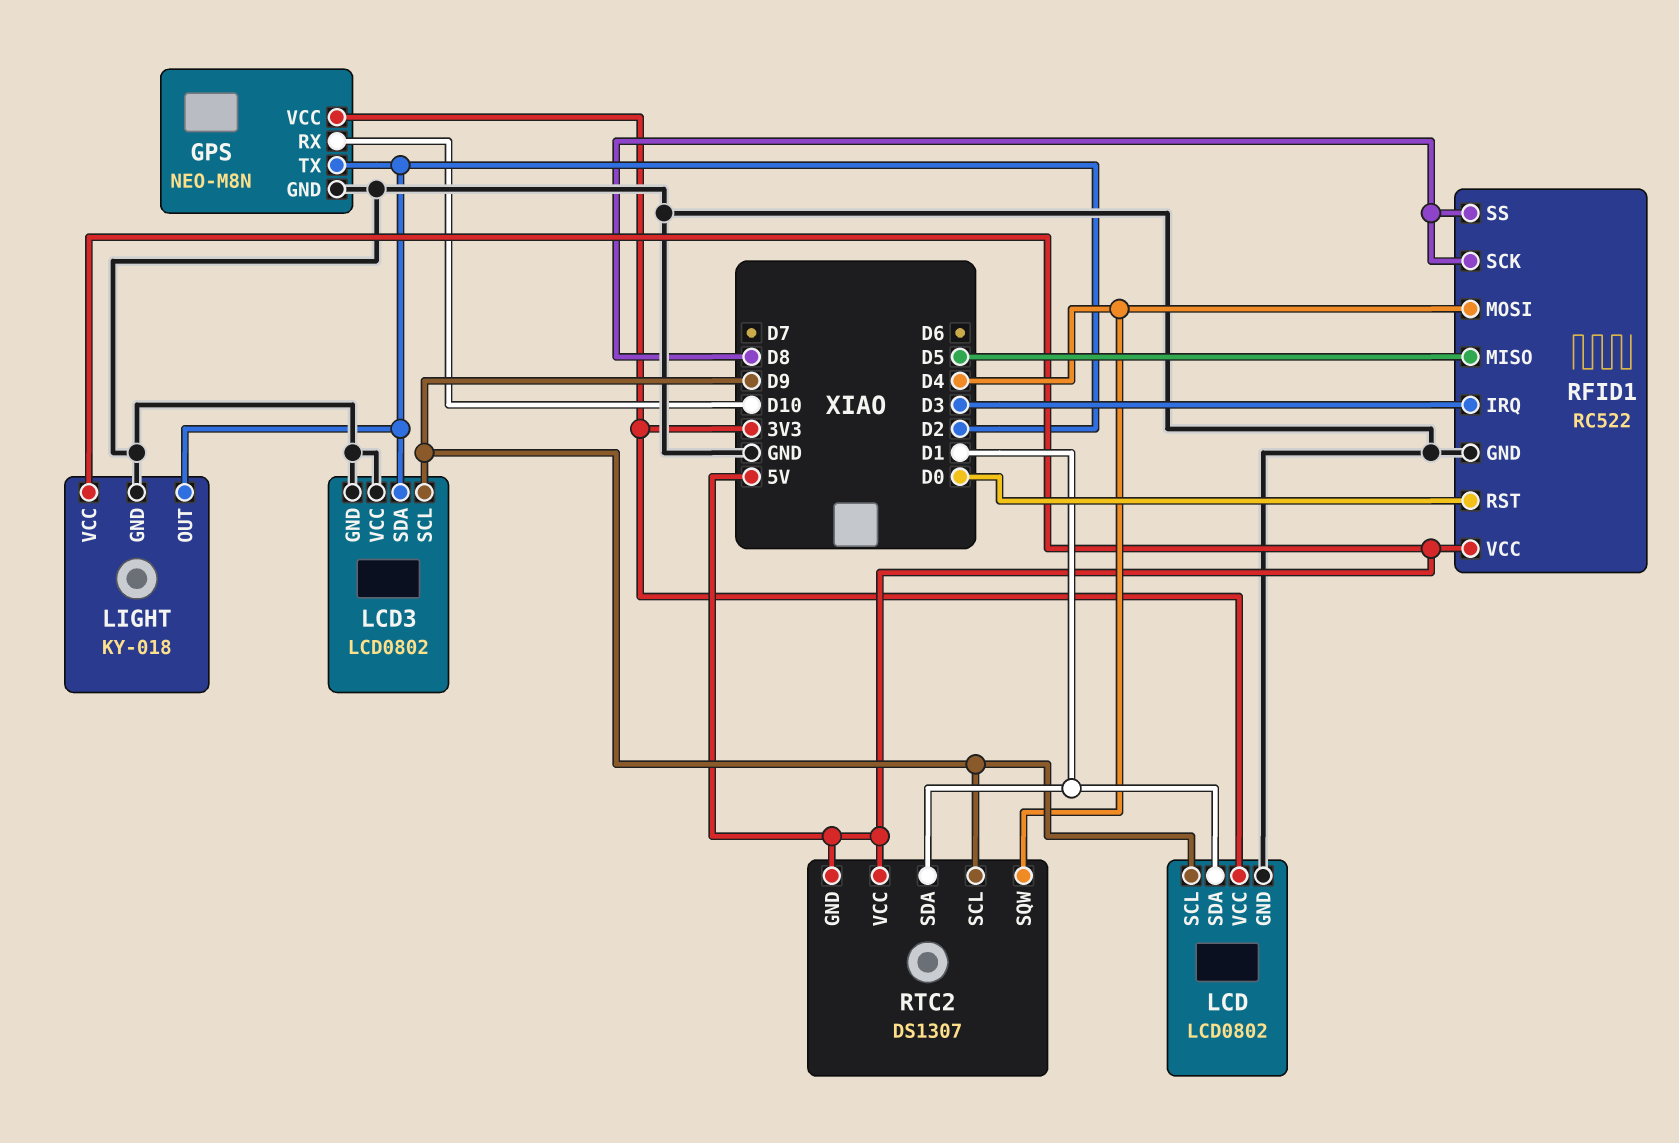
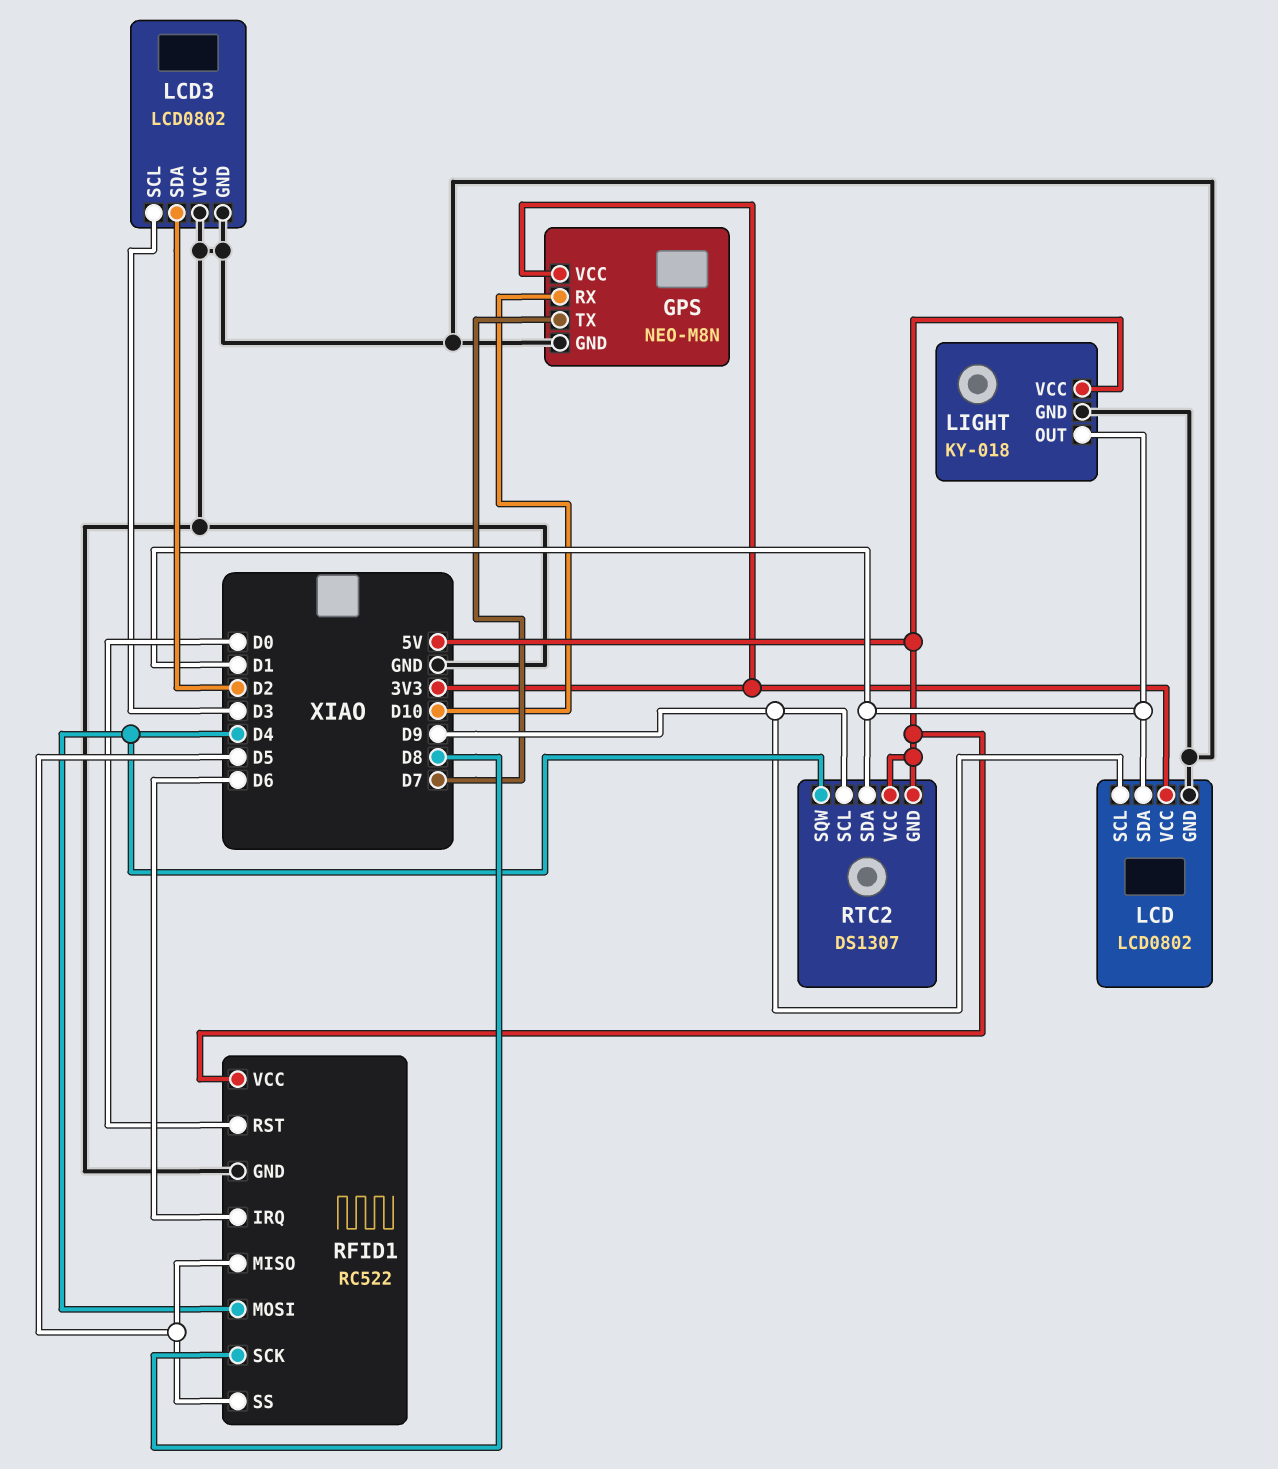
GPS pin TX: D2 -> D7
LCD3 pin SCL: D9 -> D3
LIGHT pin OUT: D2 -> D1
RFID1 pin IRQ: D3 -> D6
RFID1 pin SS: D8 -> D5

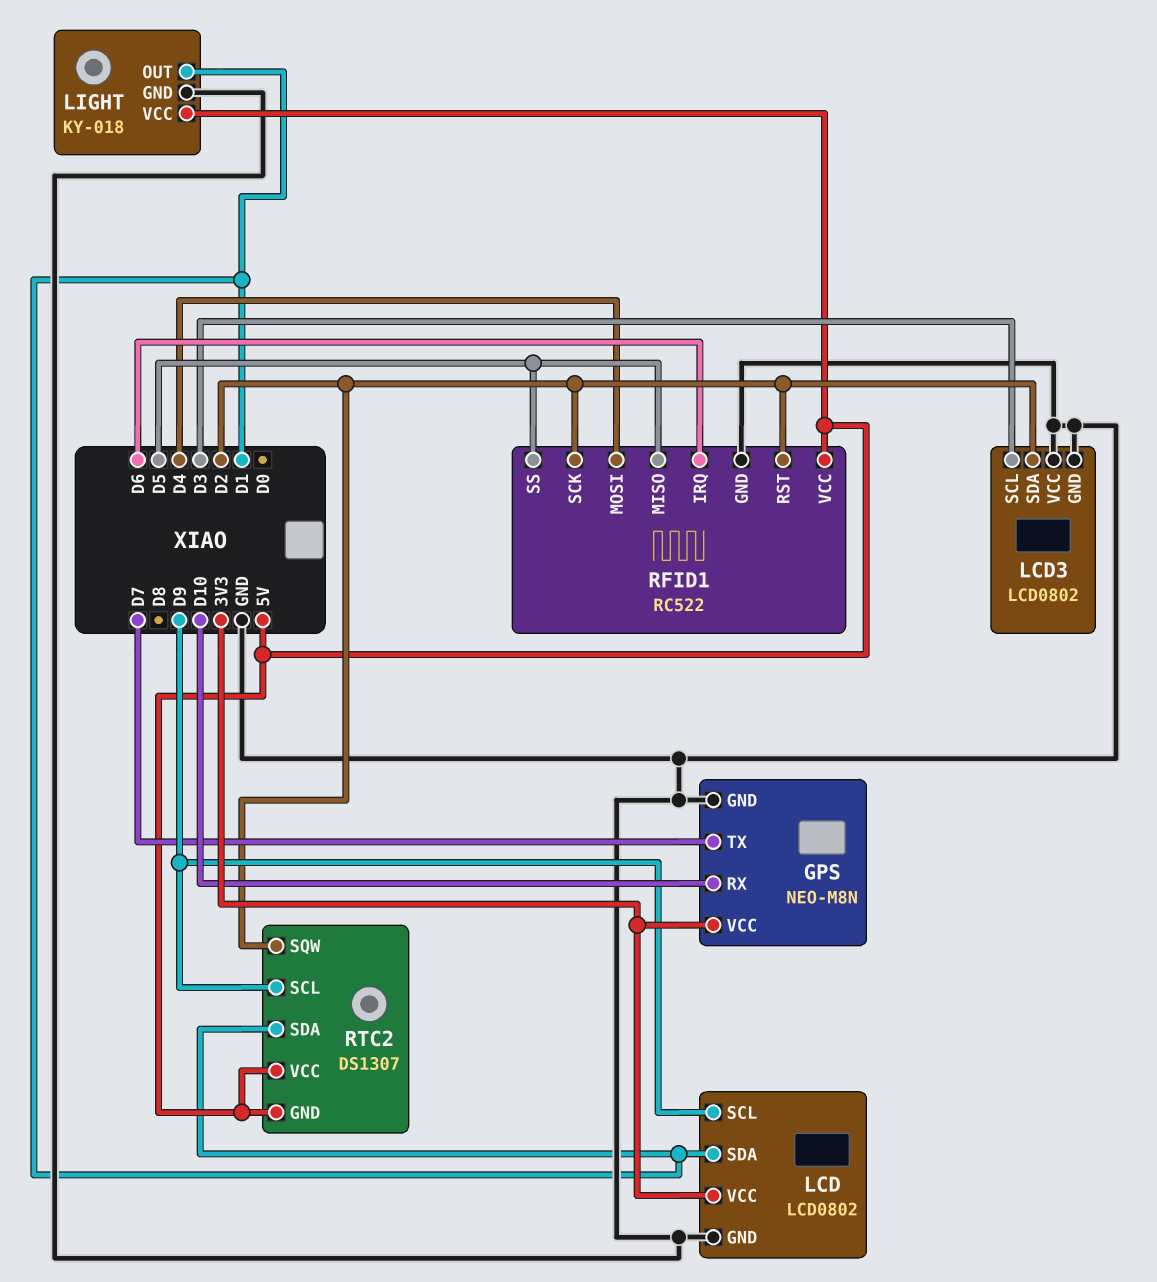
RFID1 pin RST: D0 -> D2
RFID1 pin SCK: D8 -> D2
RTC2 pin SQW: D4 -> D2

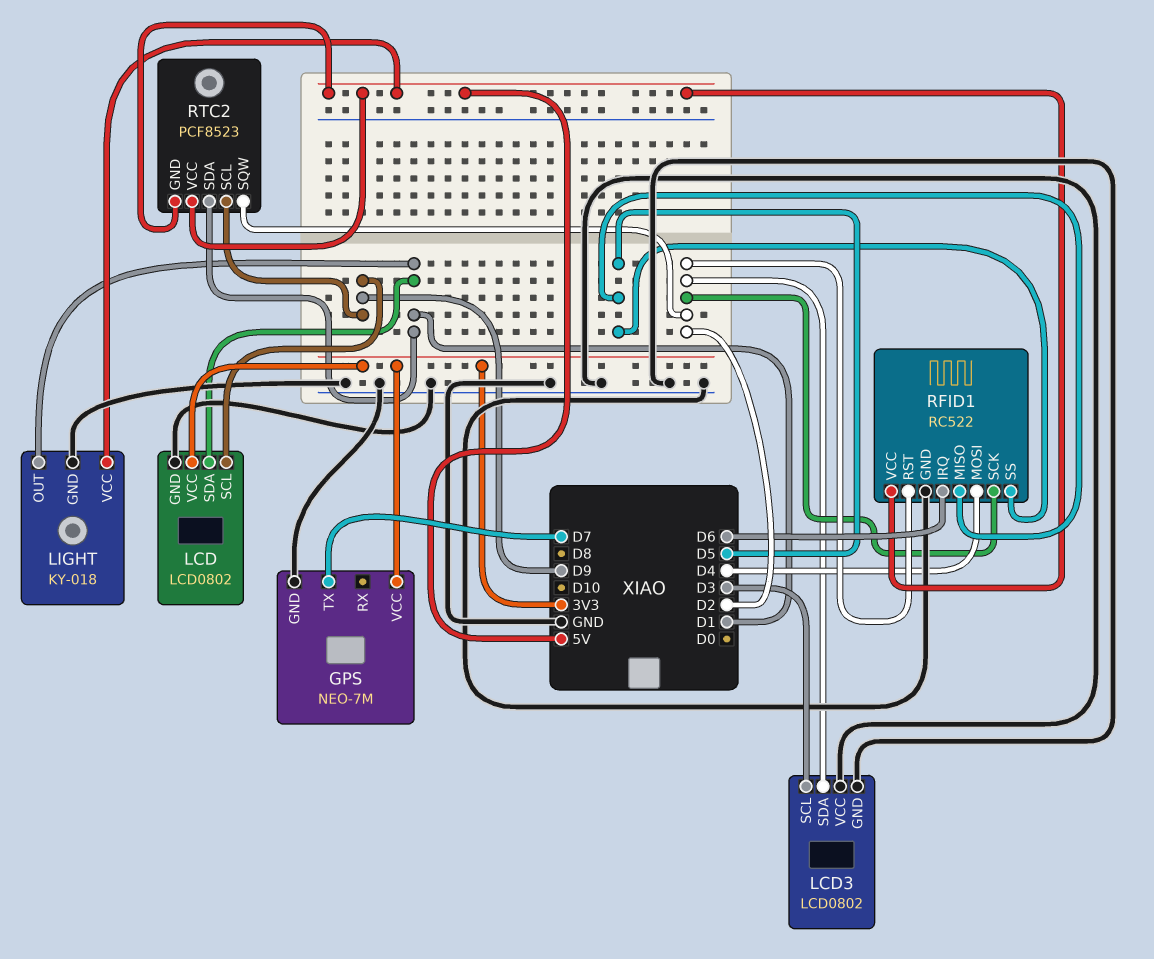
GPS: NEO-M8N -> NEO-7M
GPS pin RX: D10 -> none
RTC2: DS1307 -> PCF8523

